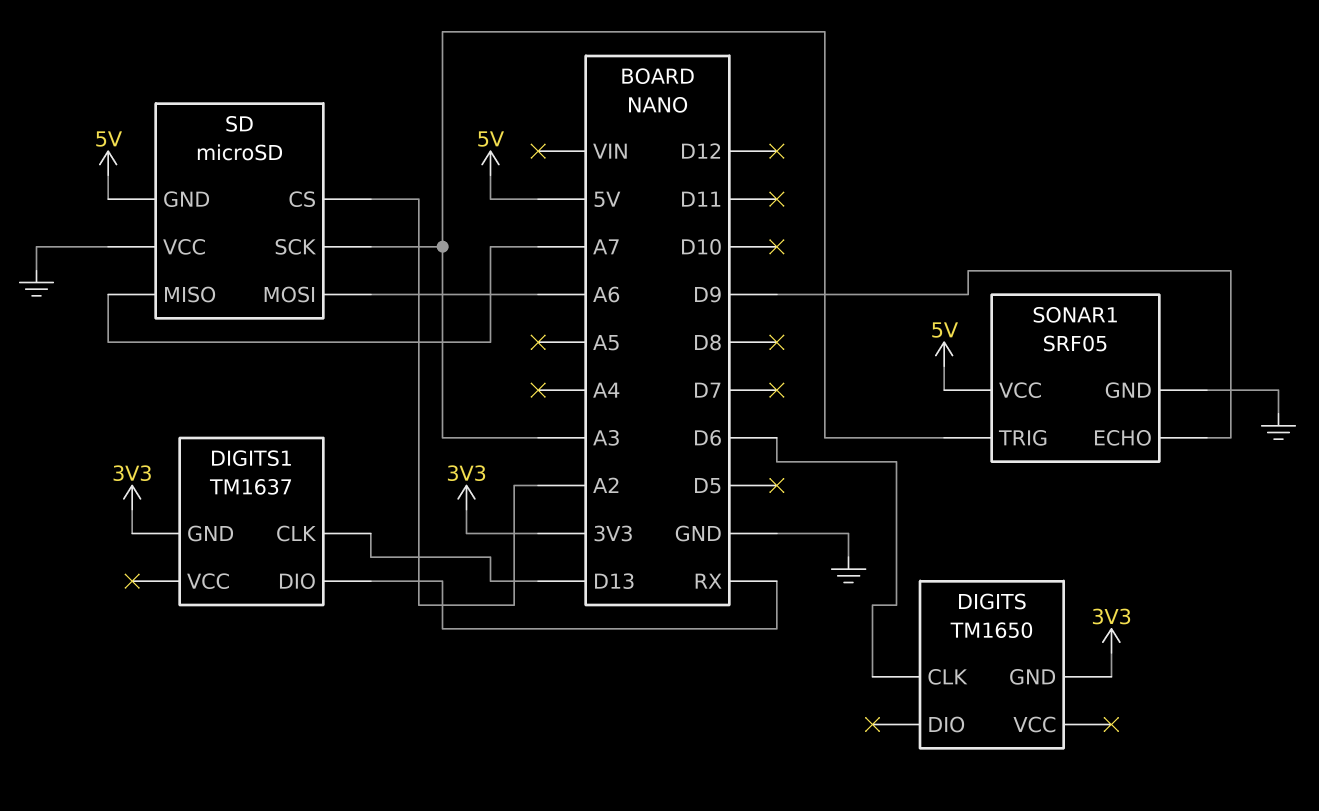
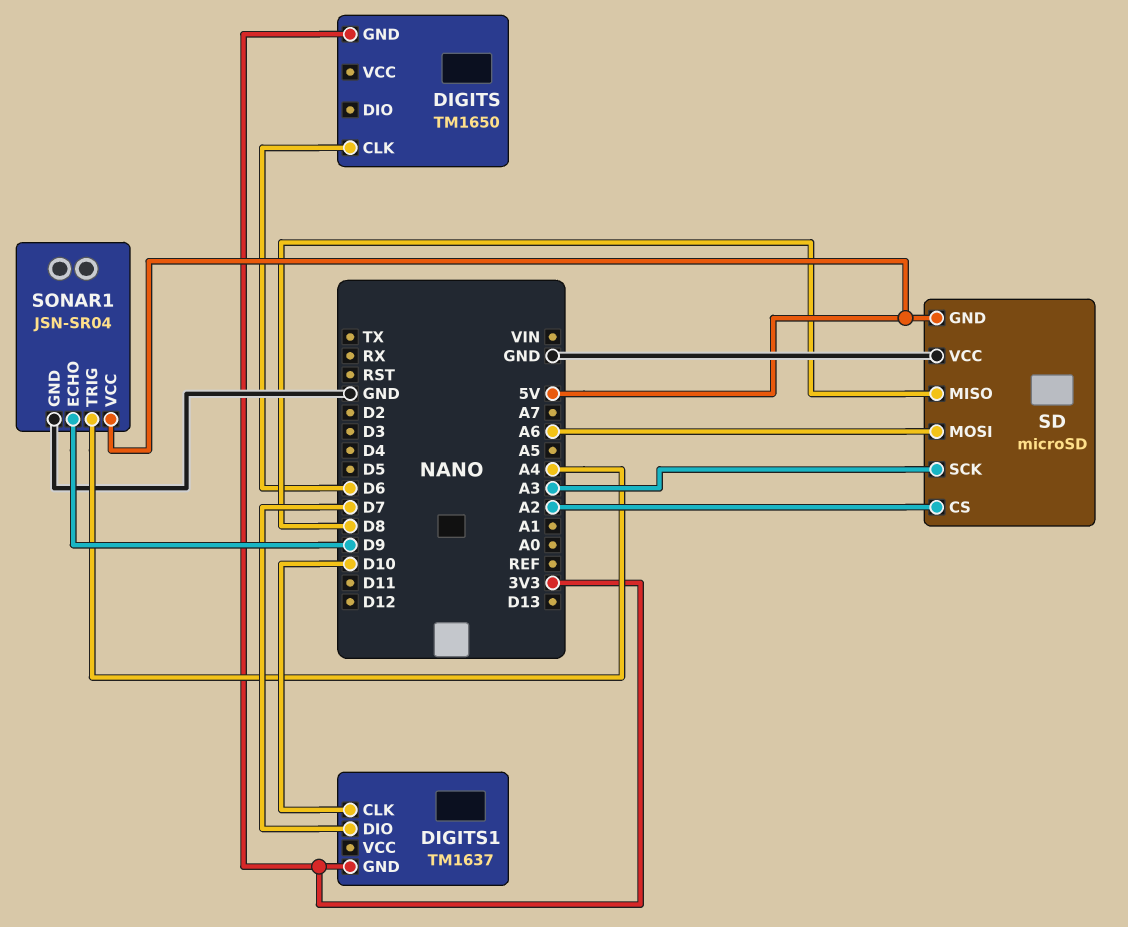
DIGITS1 pin CLK: D13 -> D10
DIGITS1 pin DIO: RX -> D7
SD pin MISO: A7 -> D8
SONAR1: SRF05 -> JSN-SR04
SONAR1 pin TRIG: A3 -> A4

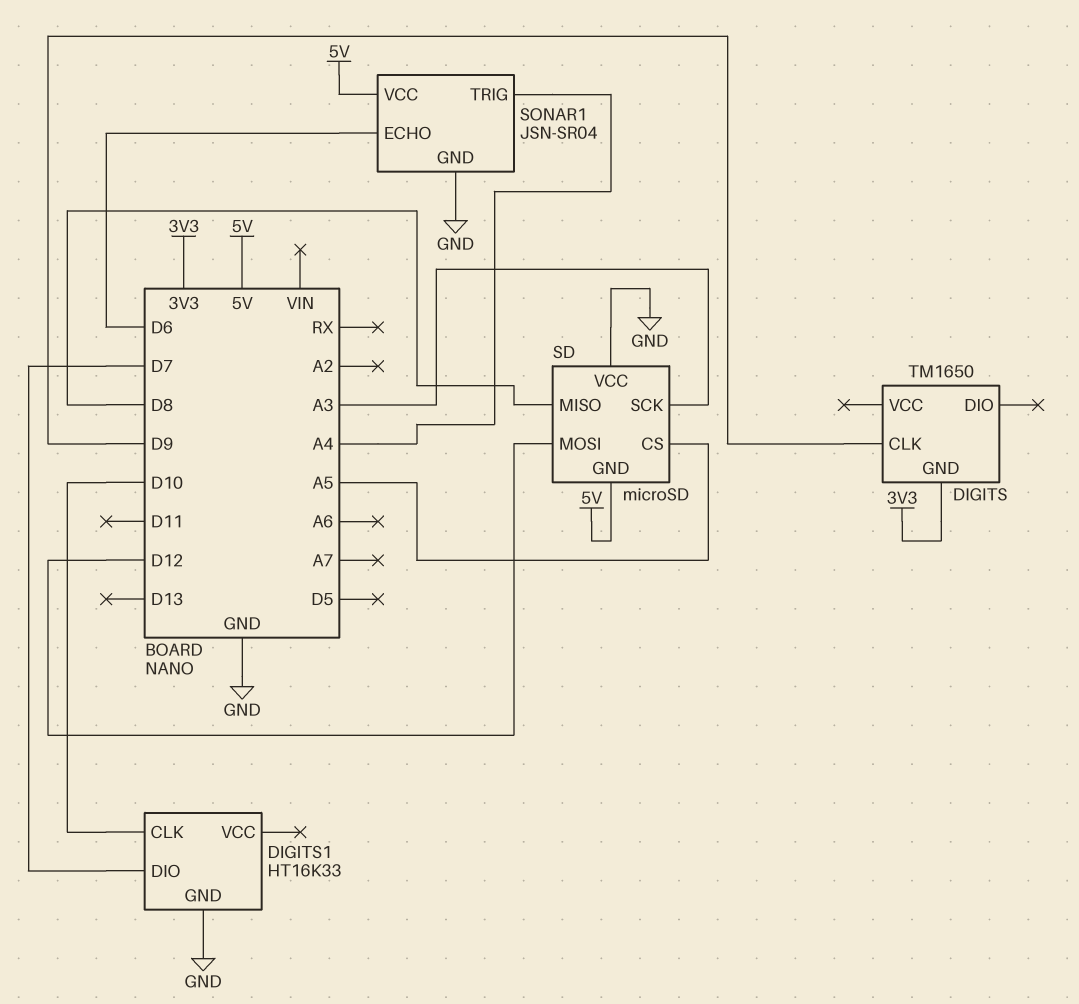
DIGITS pin CLK: D6 -> D9
DIGITS1: TM1637 -> HT16K33
DIGITS1 pin GND: 3V3 -> GND
SD pin CS: A2 -> A5
SD pin MOSI: A6 -> D12
SONAR1 pin ECHO: D9 -> D6

